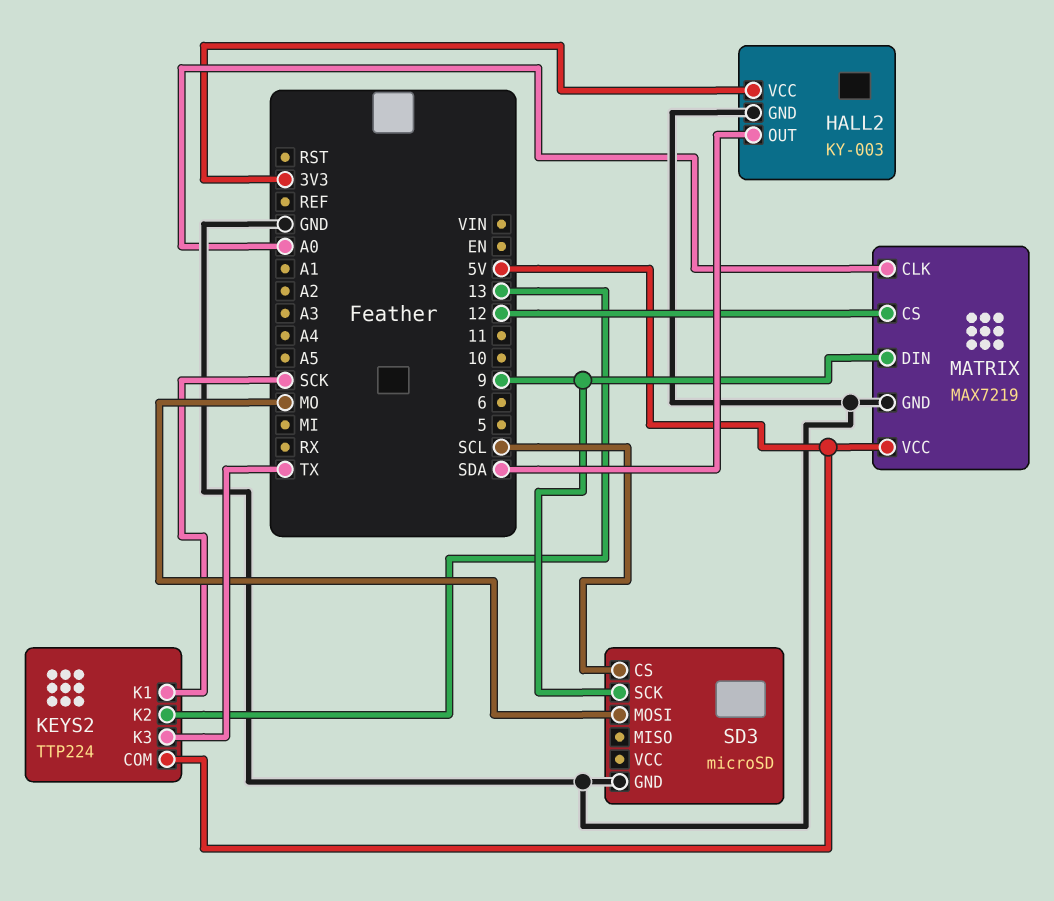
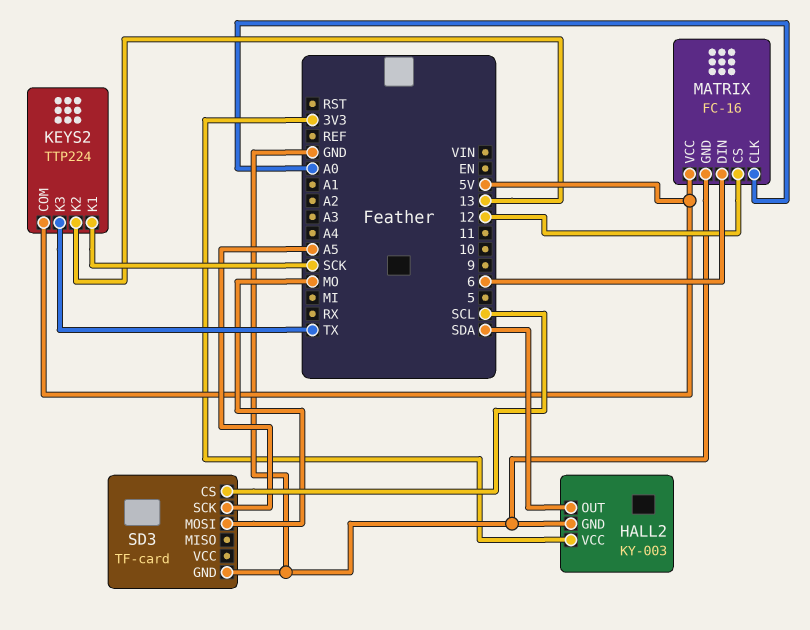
MATRIX: MAX7219 -> FC-16
MATRIX pin DIN: 9 -> 6
SD3: microSD -> TF-card
SD3 pin SCK: 9 -> A5

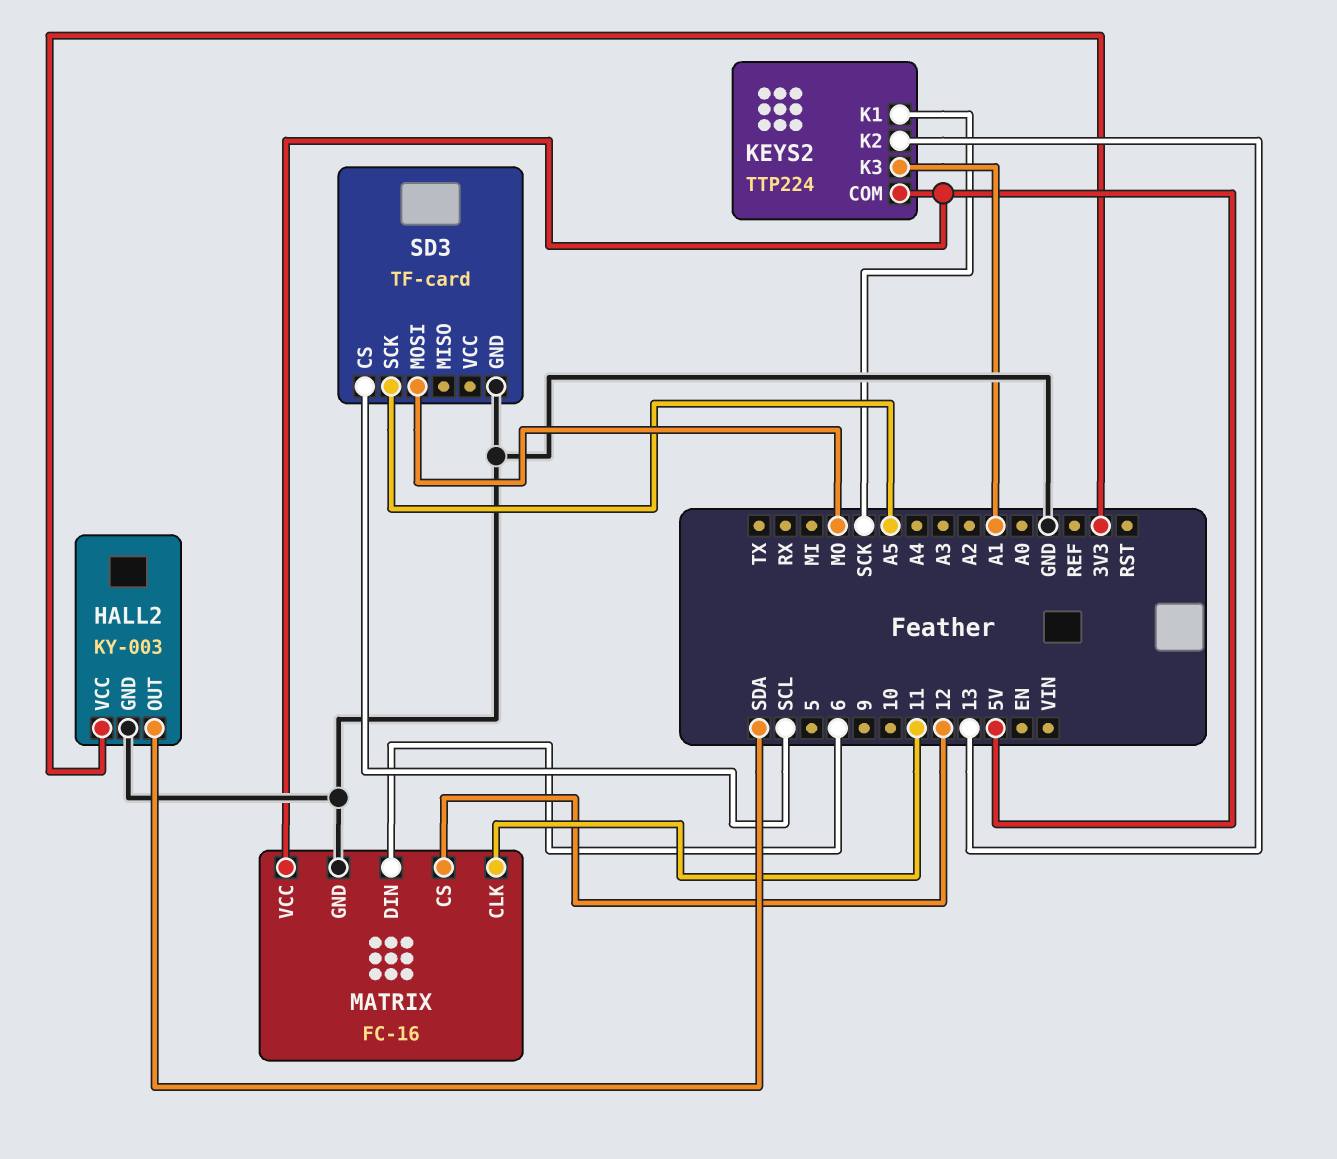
KEYS2 pin K3: TX -> A1
MATRIX pin CLK: A0 -> 11

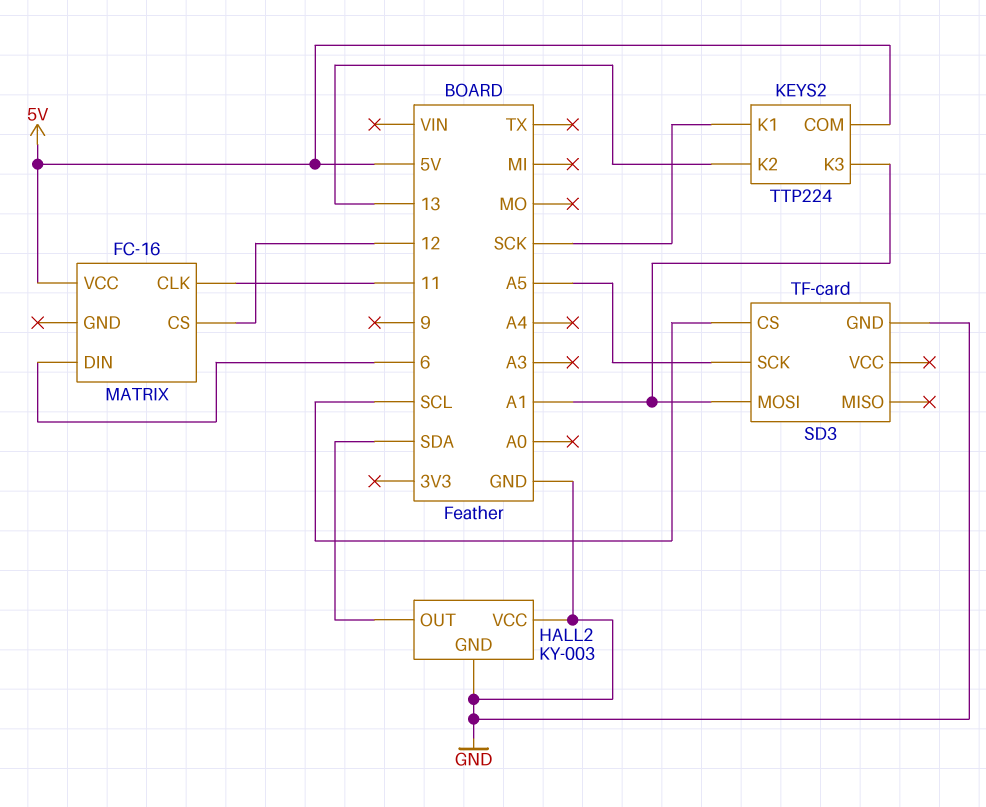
HALL2 pin VCC: 3V3 -> GND
MATRIX pin GND: GND -> none
SD3 pin MOSI: MO -> A1

